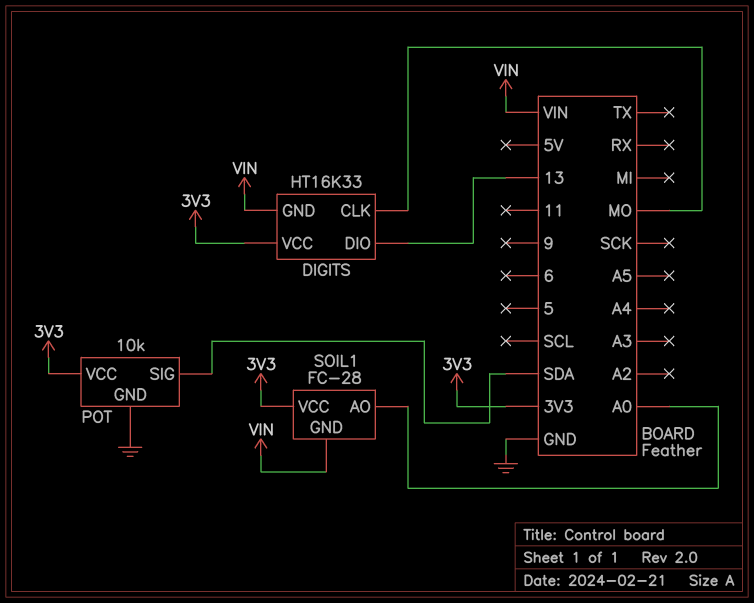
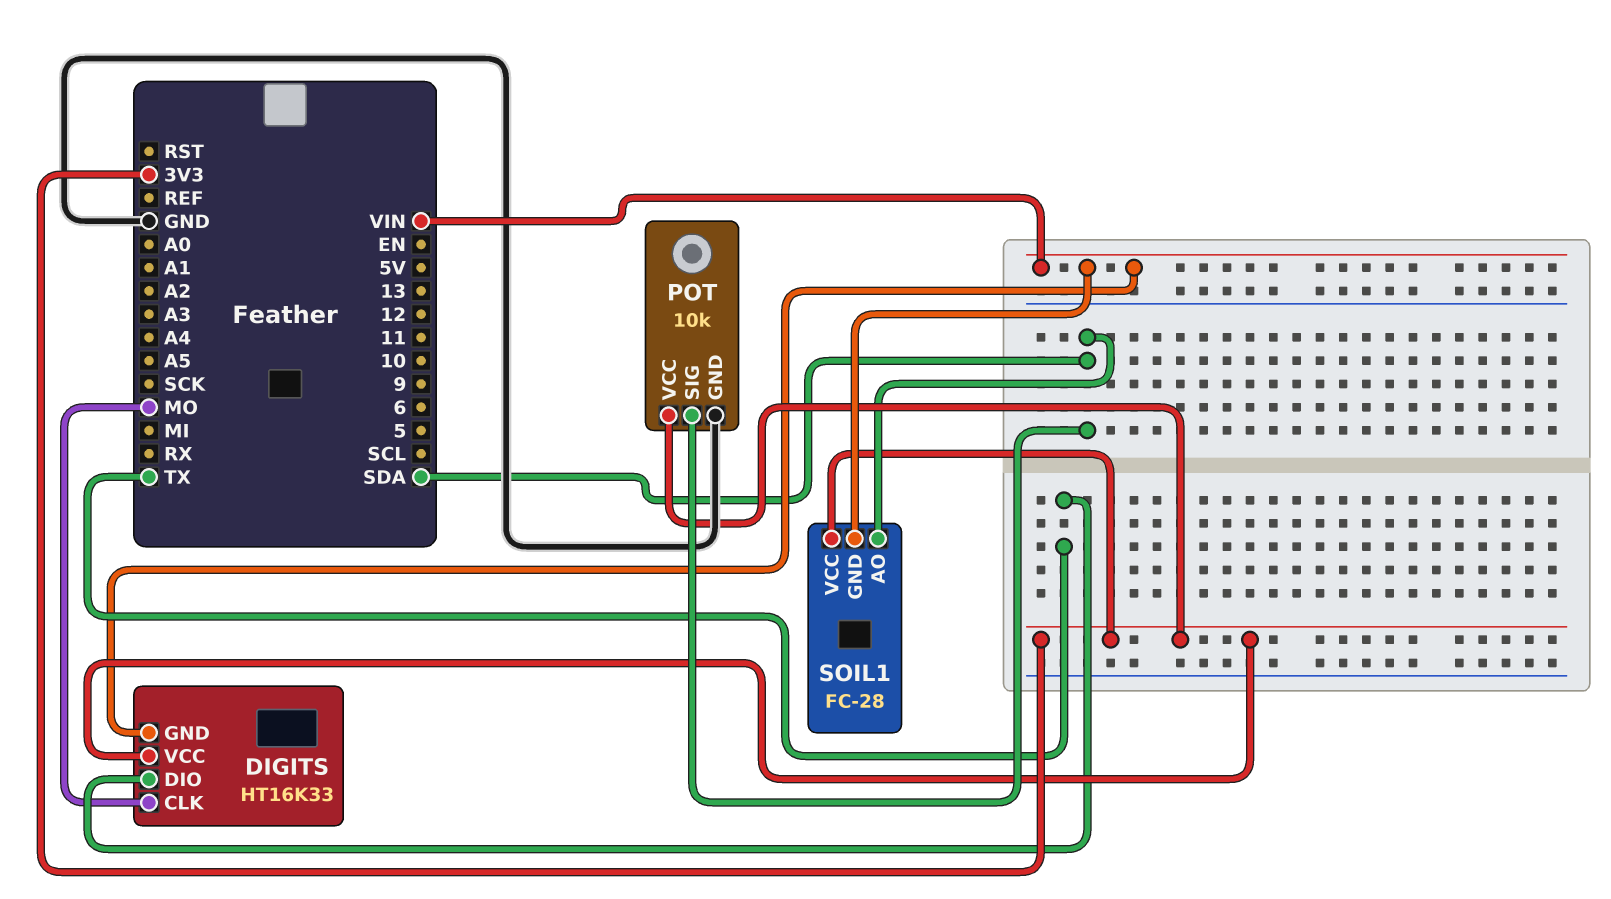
DIGITS pin DIO: 13 -> TX
SOIL1 pin AO: A0 -> SDA

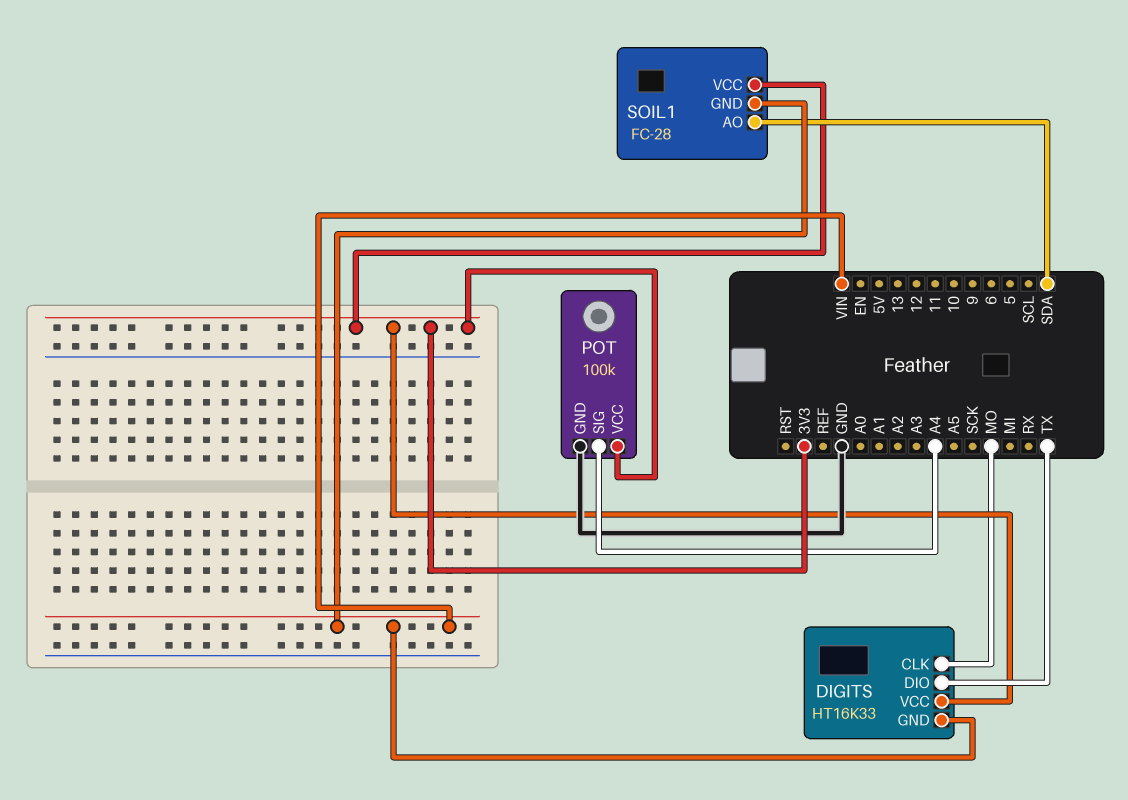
POT: 10k -> 100k
POT pin SIG: SDA -> A4

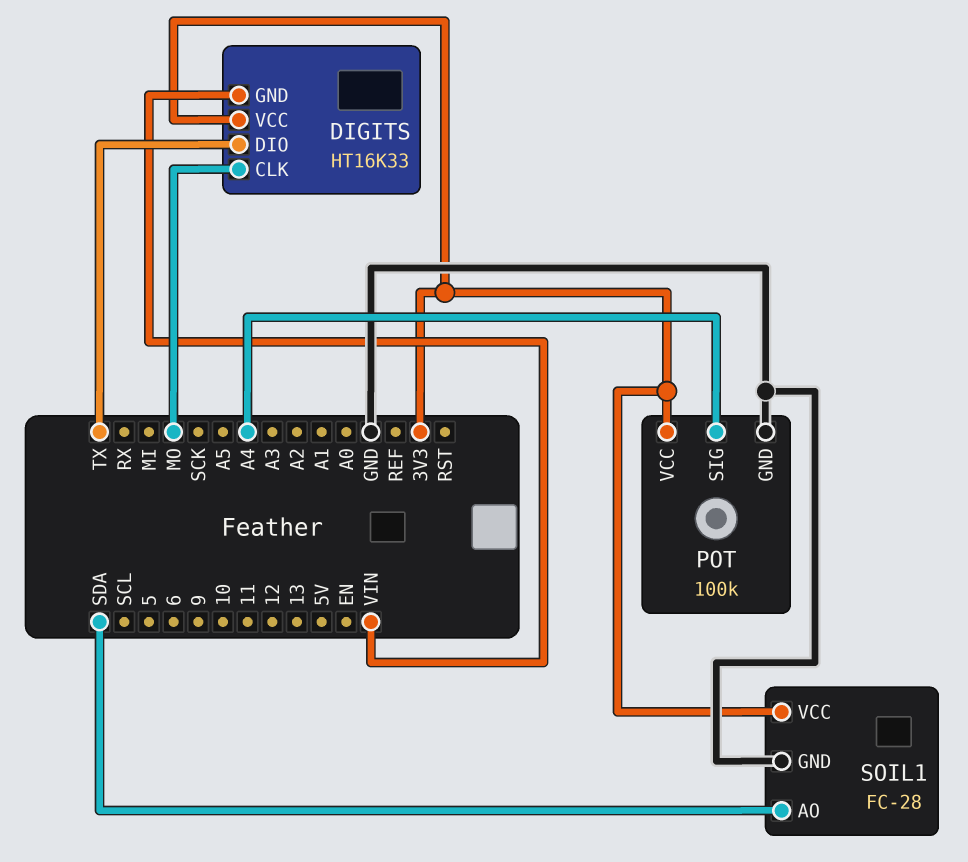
SOIL1 pin GND: VIN -> GND

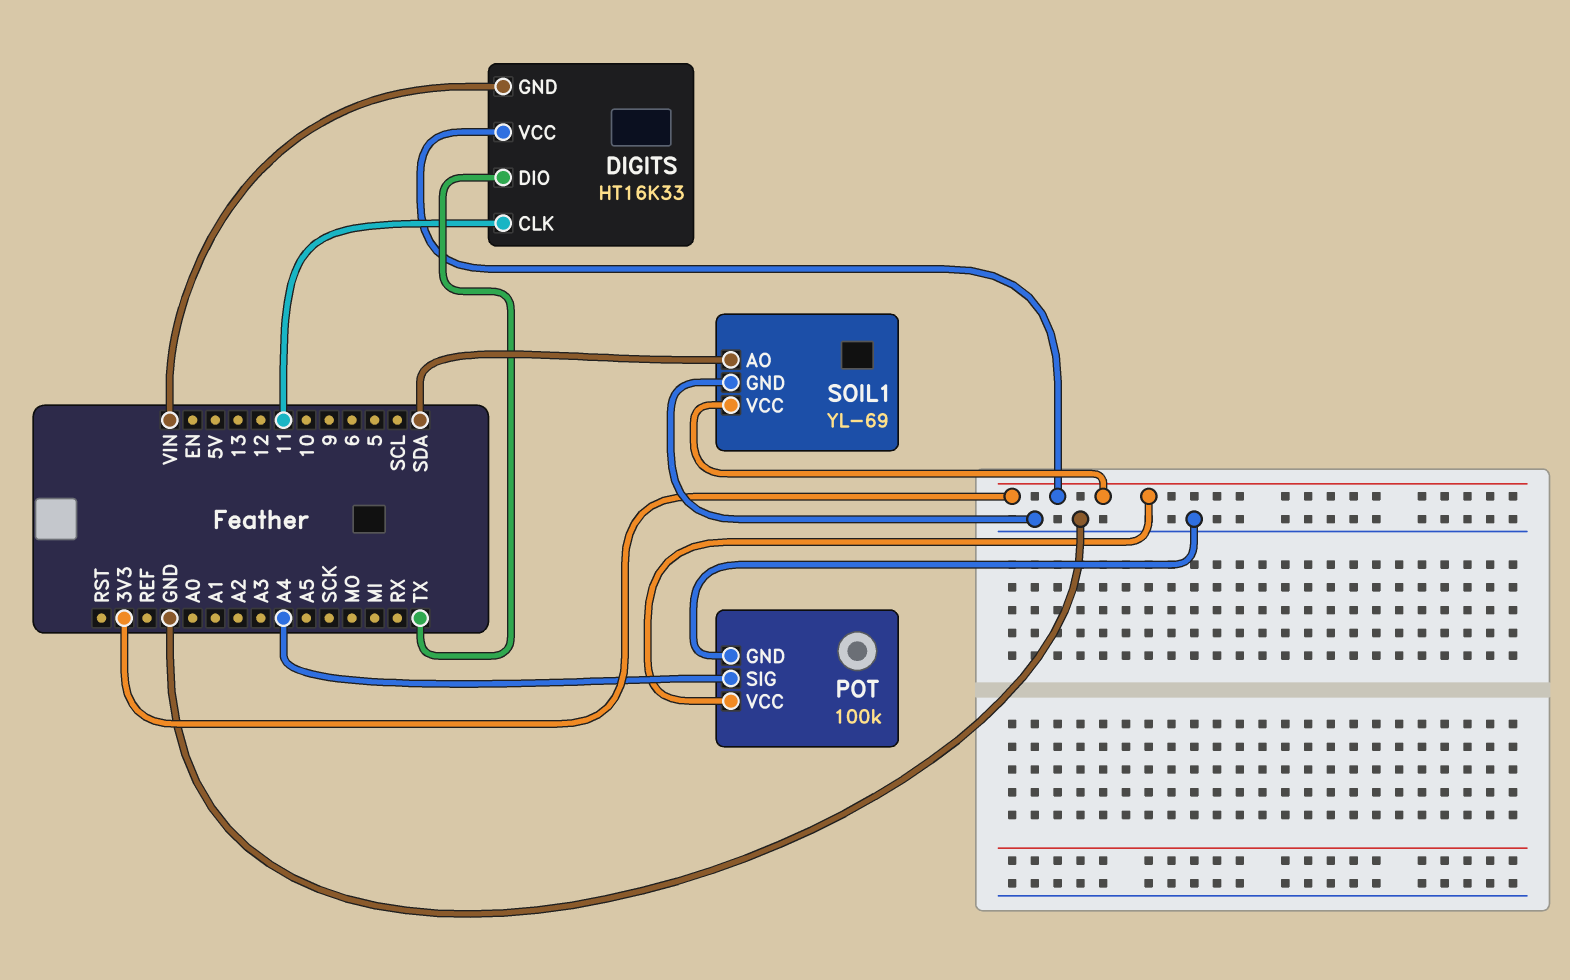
DIGITS pin CLK: MO -> 11
SOIL1: FC-28 -> YL-69

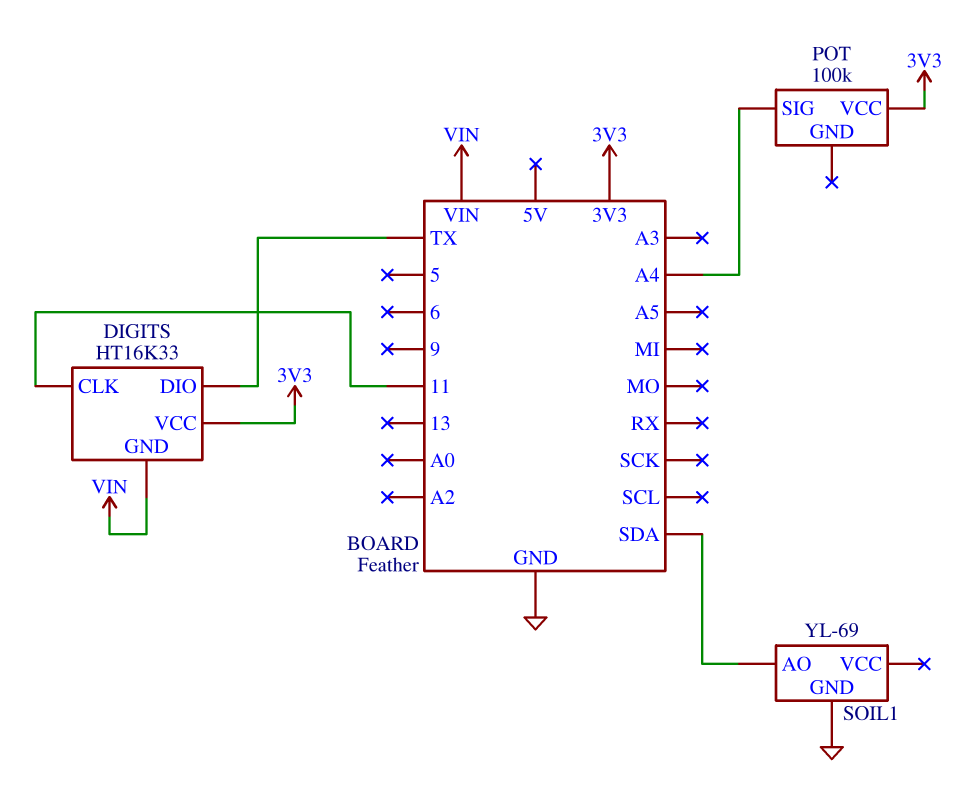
POT pin GND: GND -> none
SOIL1 pin VCC: 3V3 -> none

